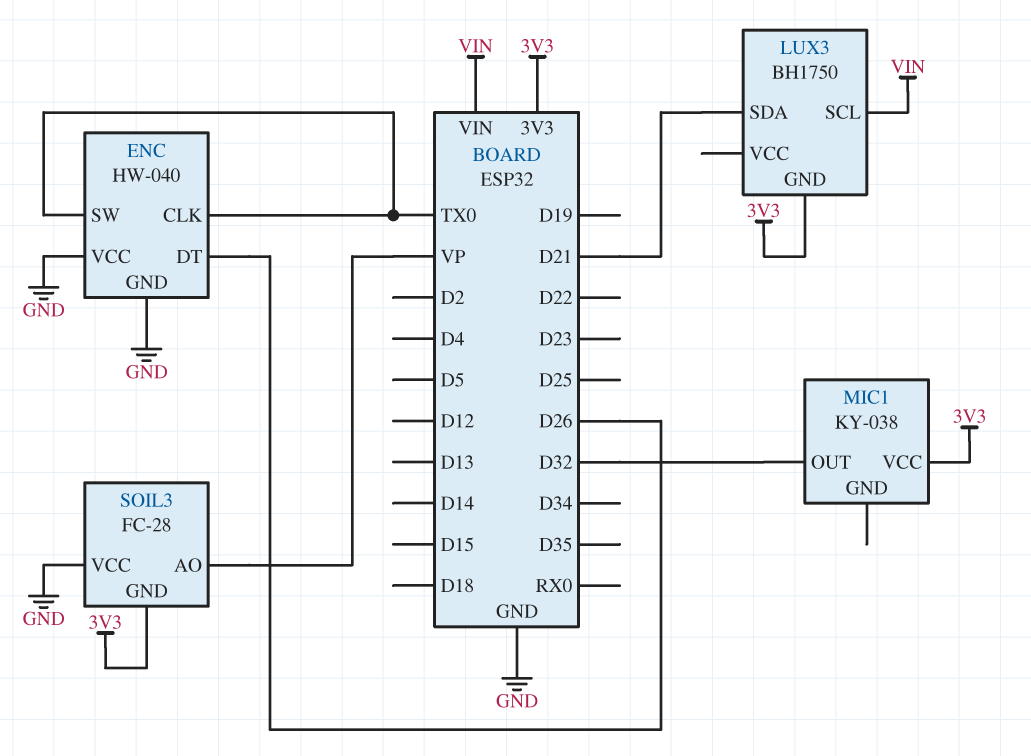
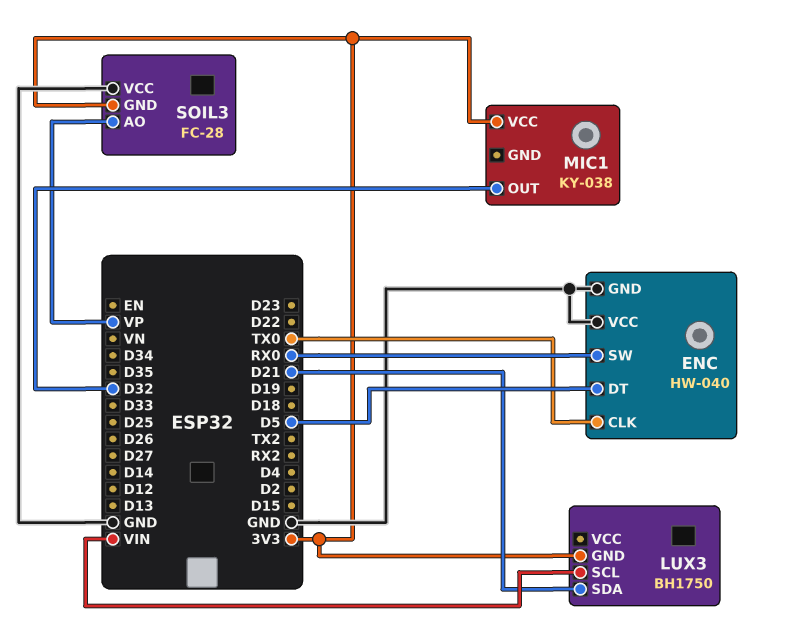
ENC pin DT: D26 -> D5
ENC pin SW: TX0 -> RX0

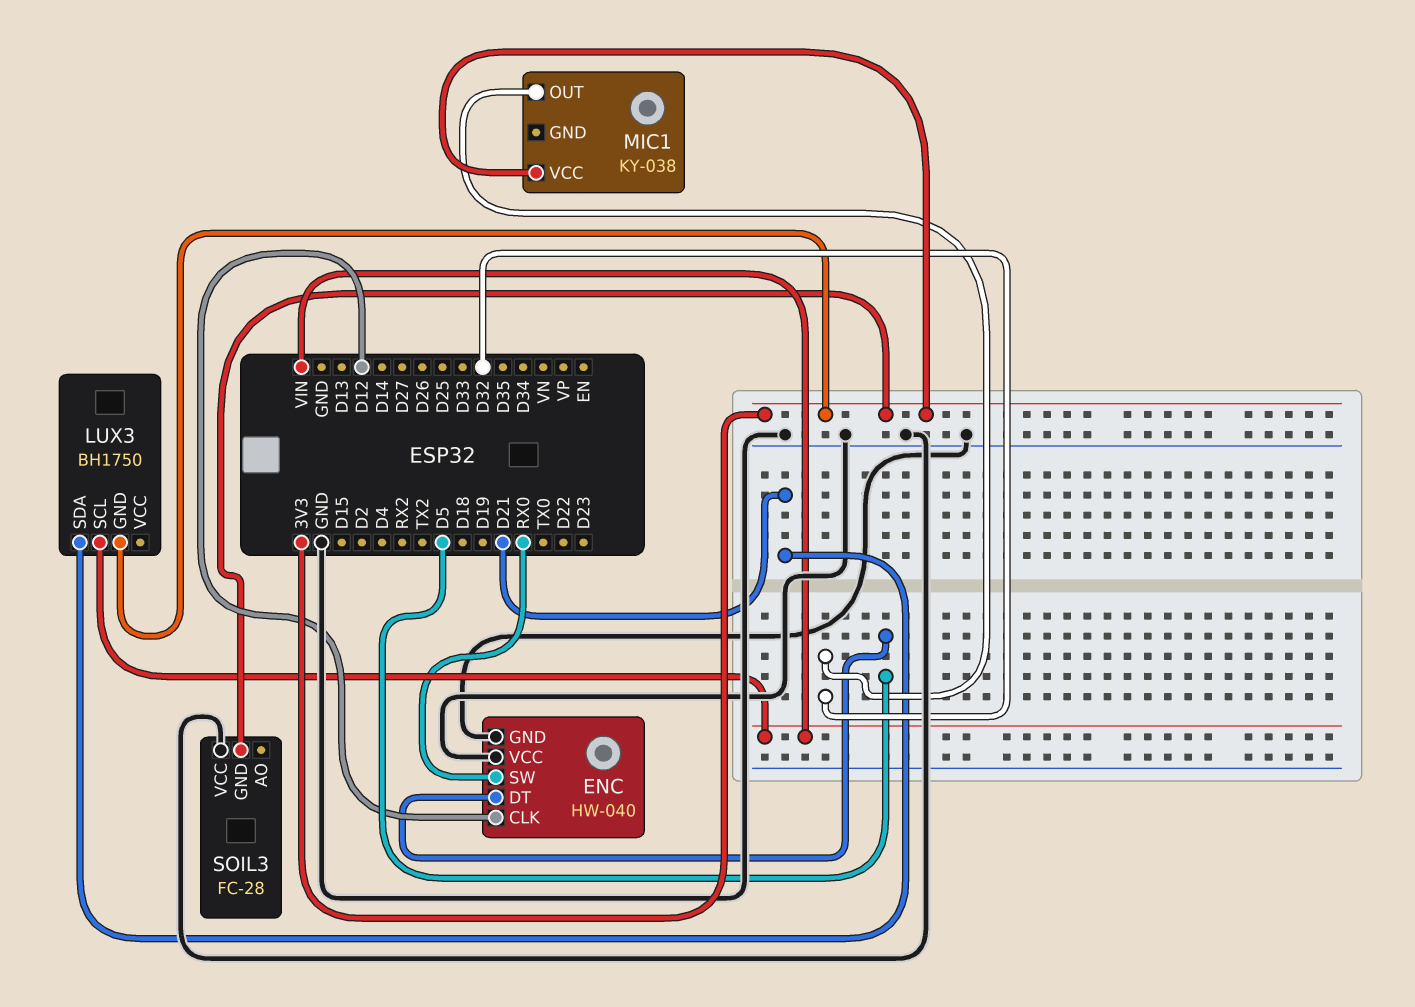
ENC pin CLK: TX0 -> D12
SOIL3 pin AO: VP -> none

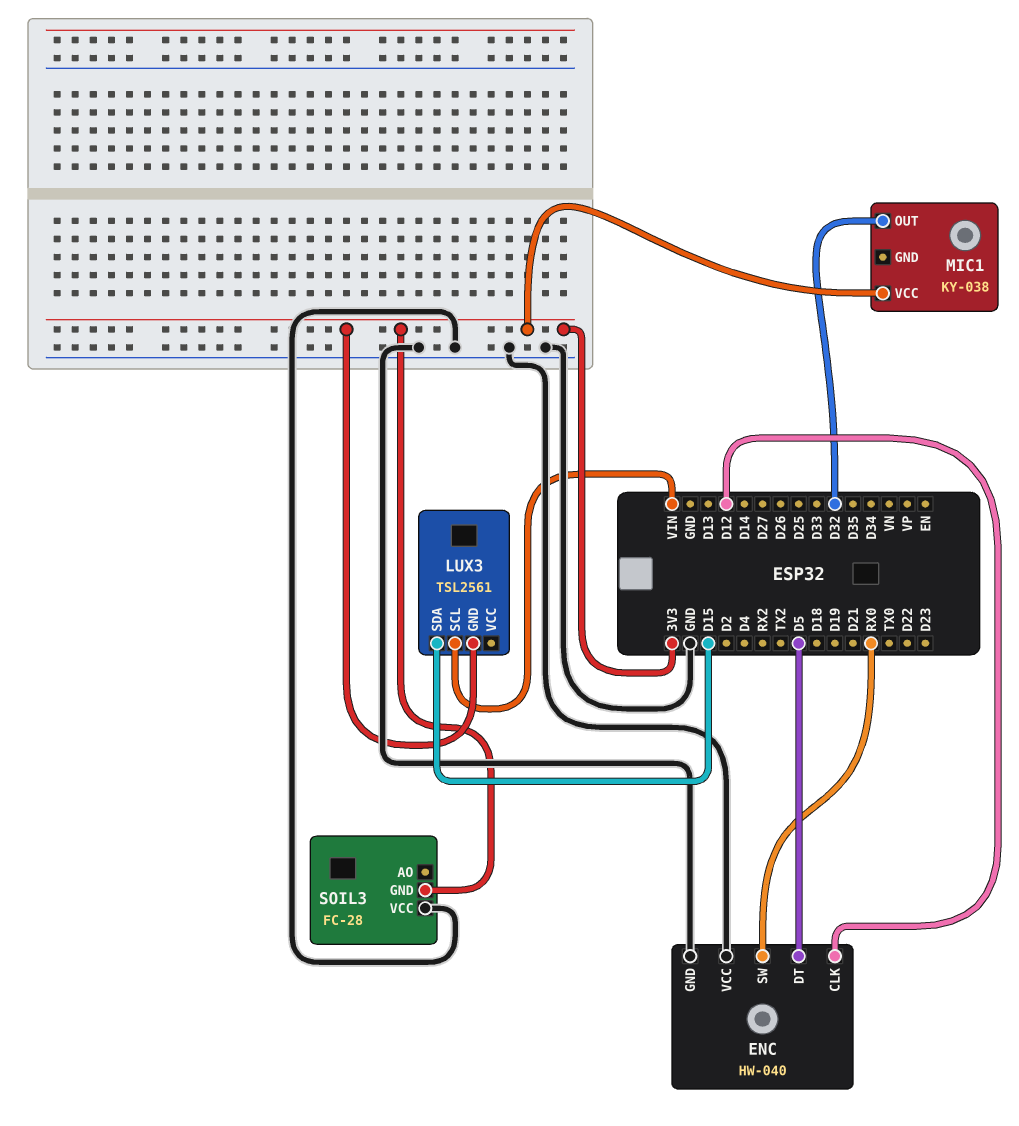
LUX3: BH1750 -> TSL2561
LUX3 pin SDA: D21 -> D15

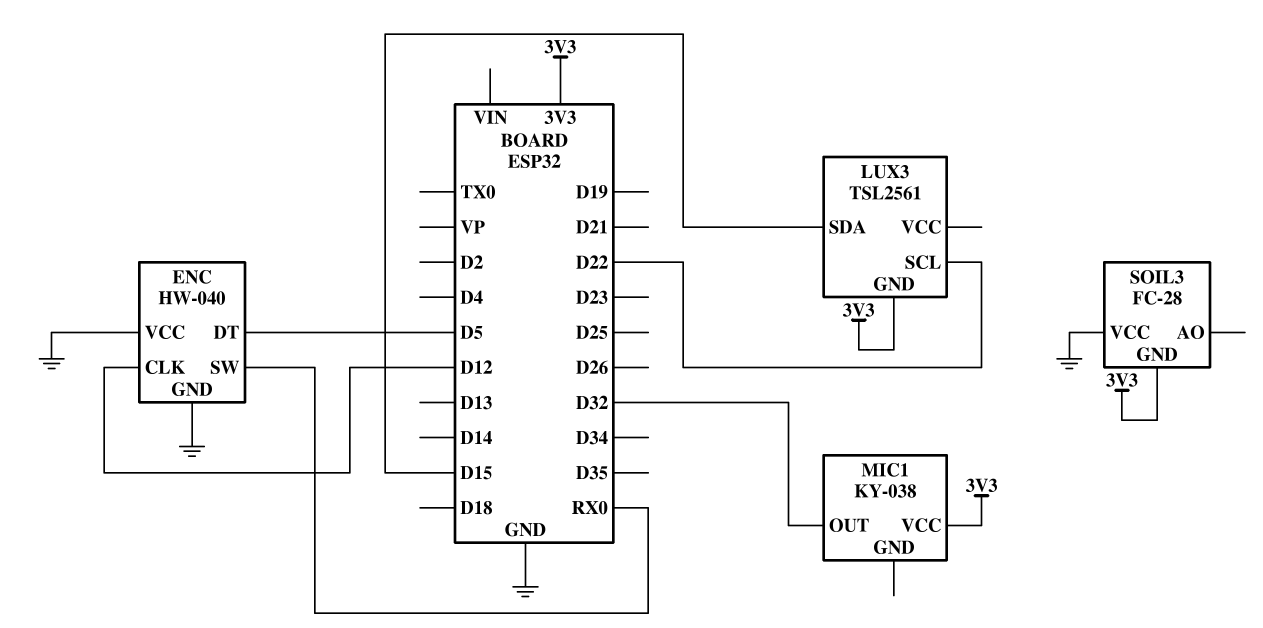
LUX3 pin SCL: VIN -> D22

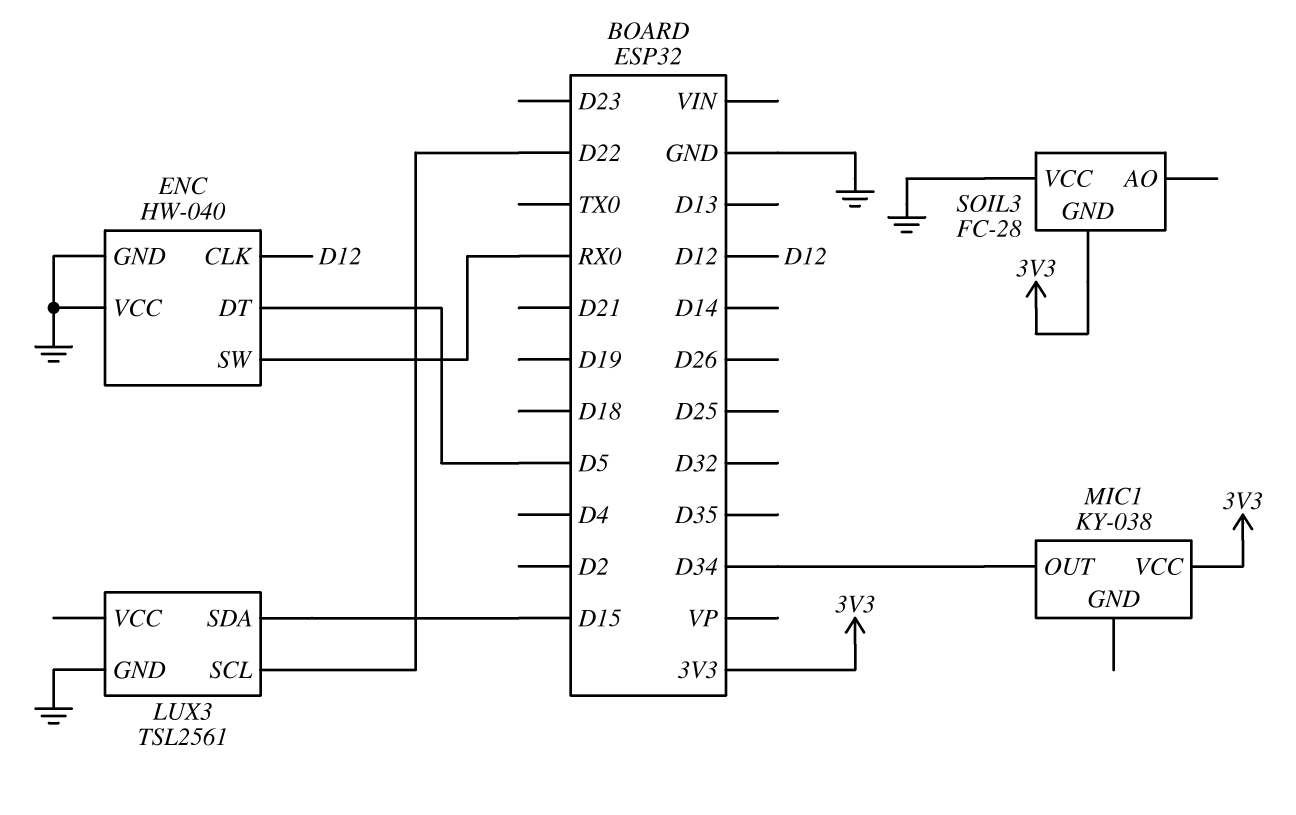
LUX3 pin GND: 3V3 -> GND
MIC1 pin OUT: D32 -> D34

